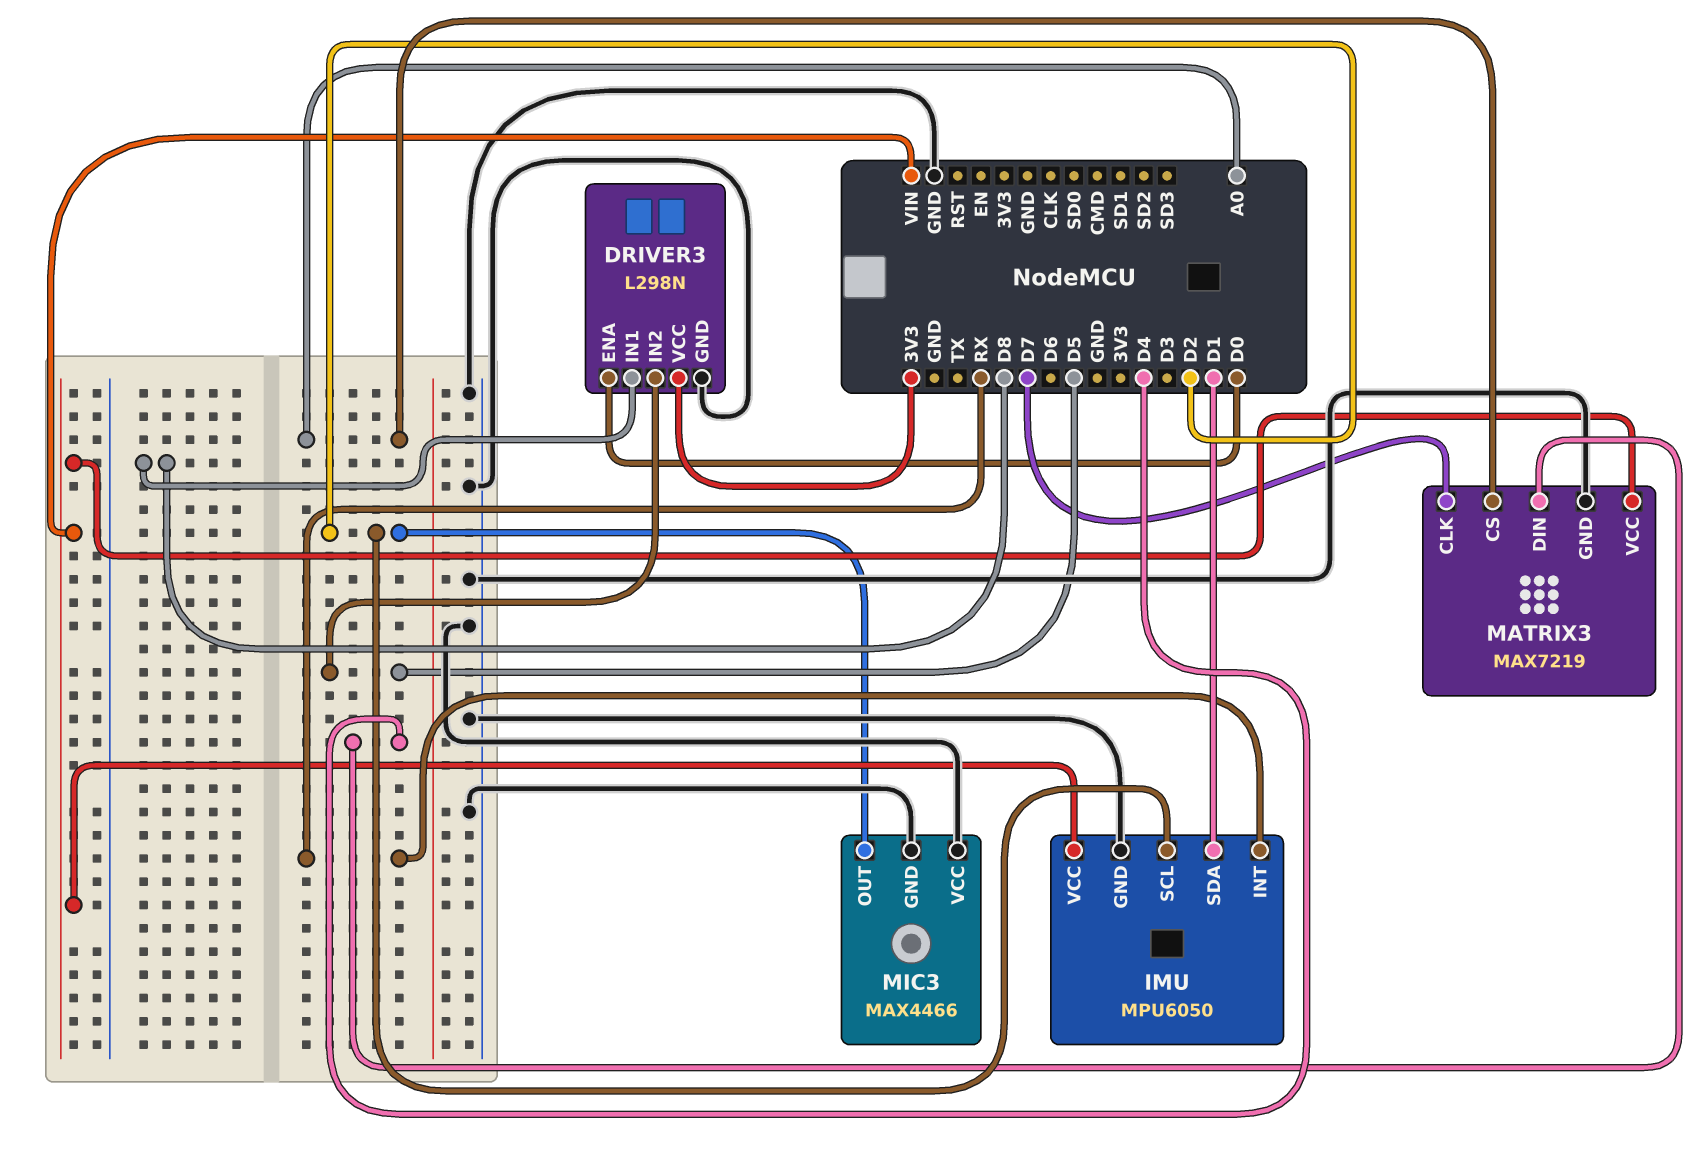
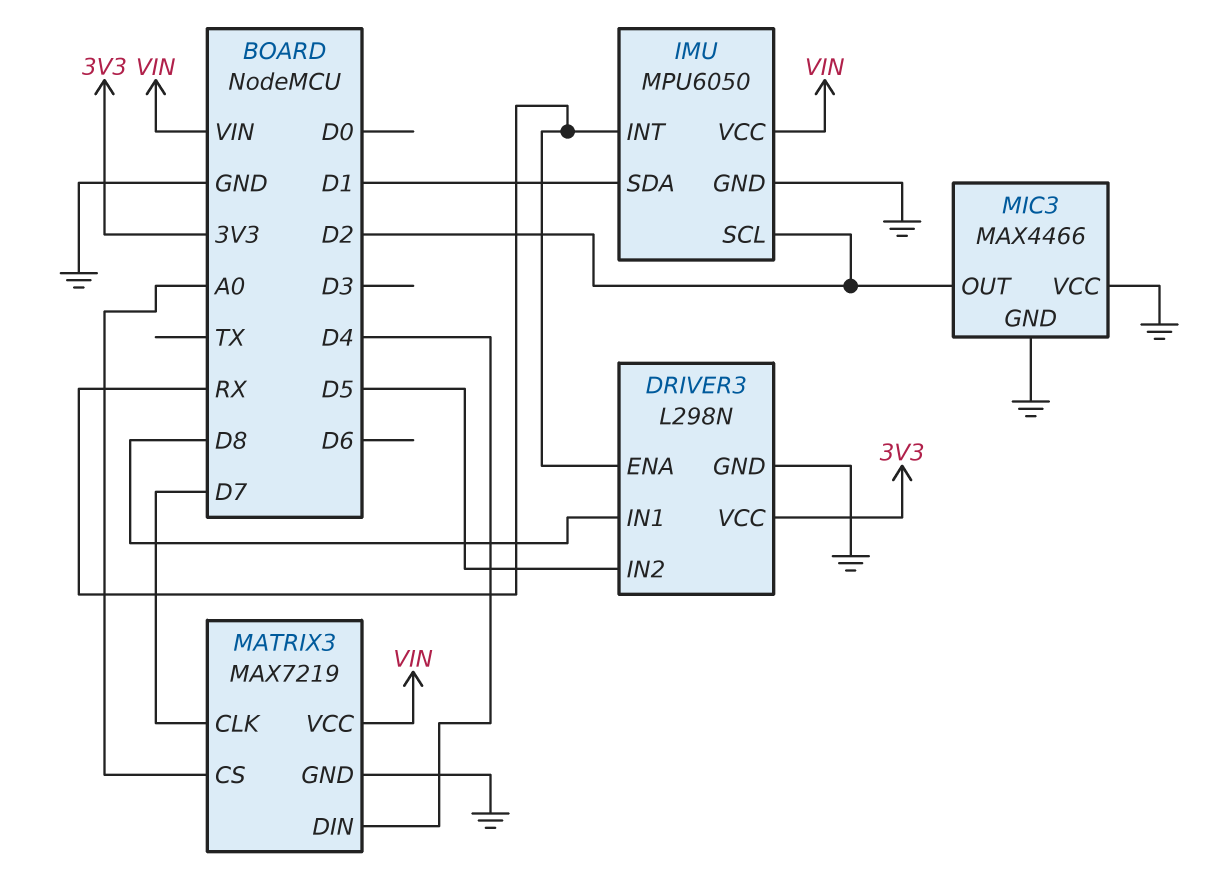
DRIVER3 pin ENA: D0 -> RX

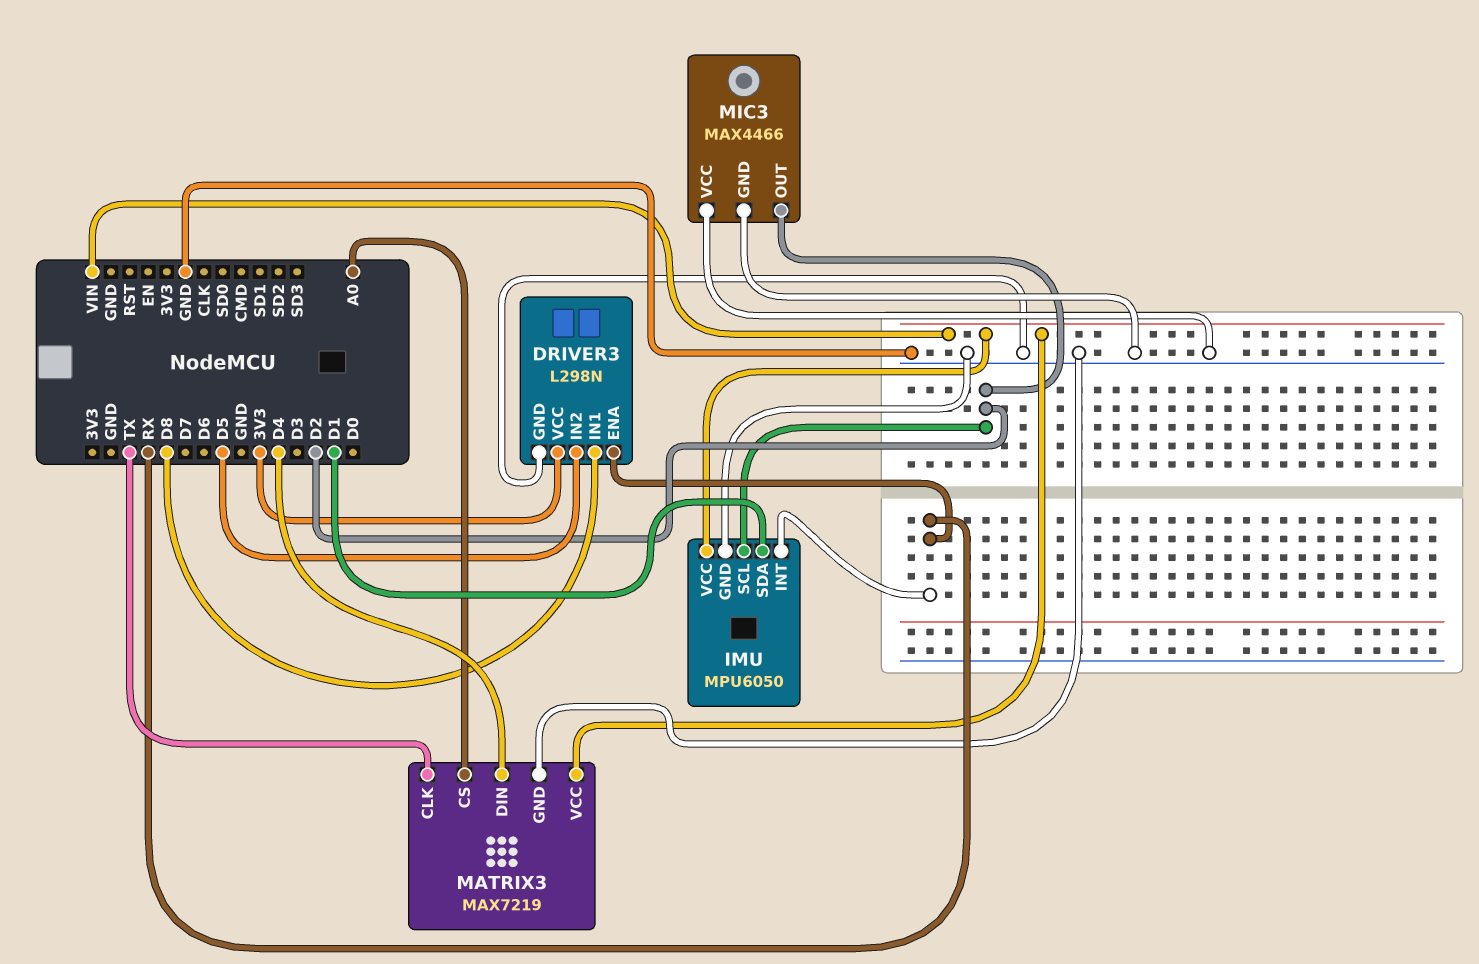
MATRIX3 pin CLK: D7 -> TX

